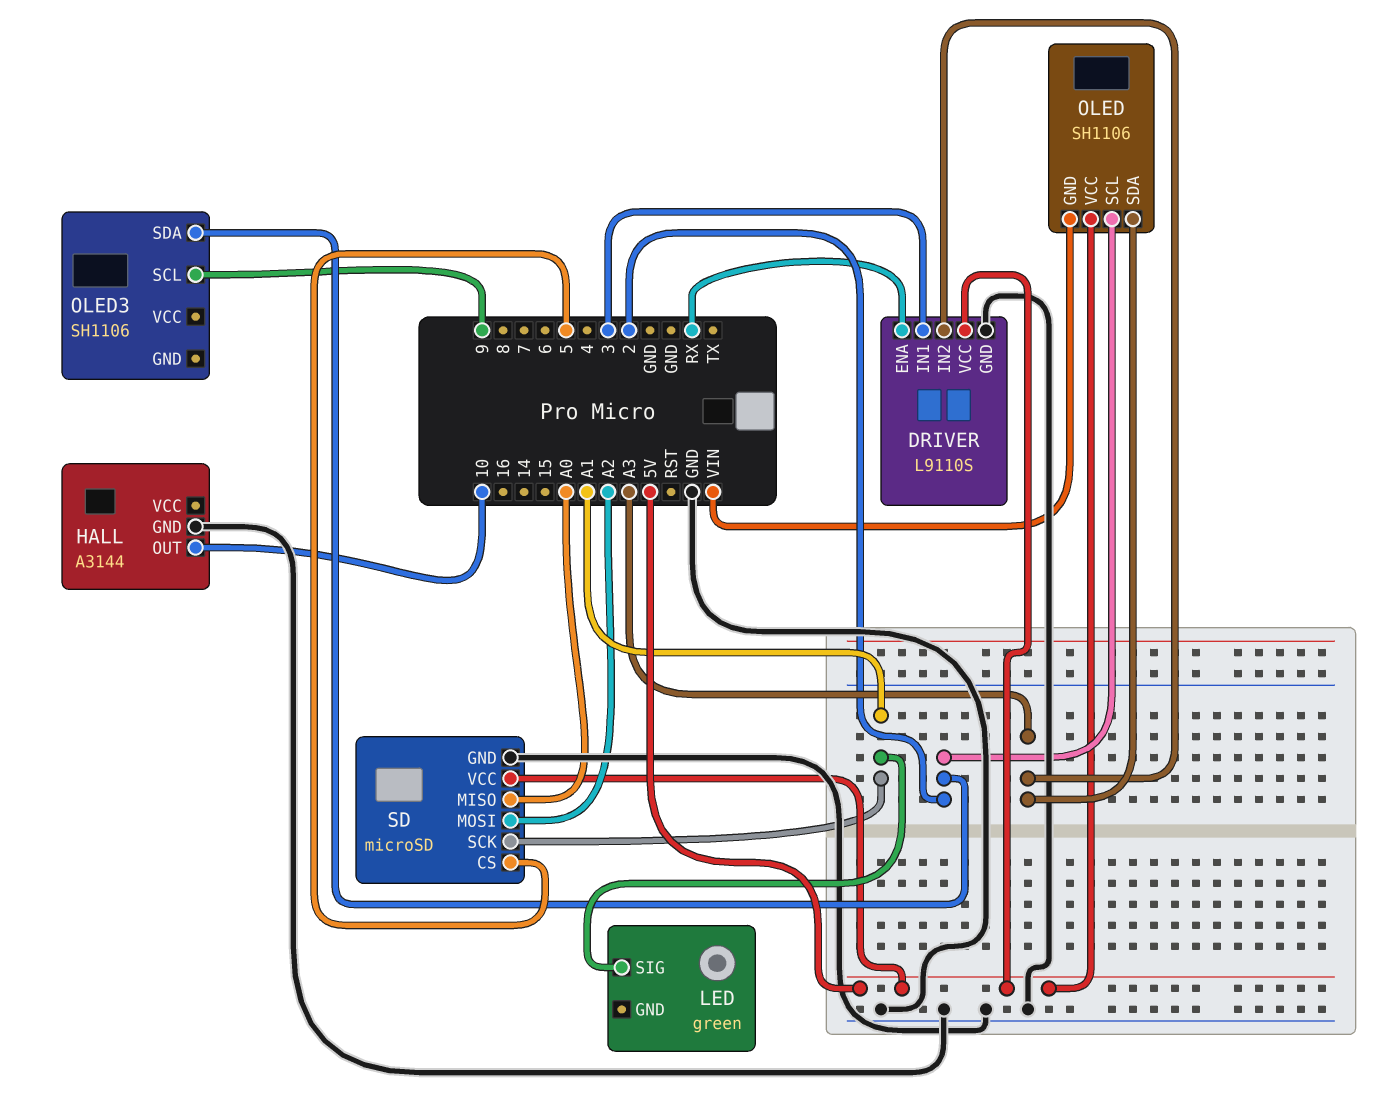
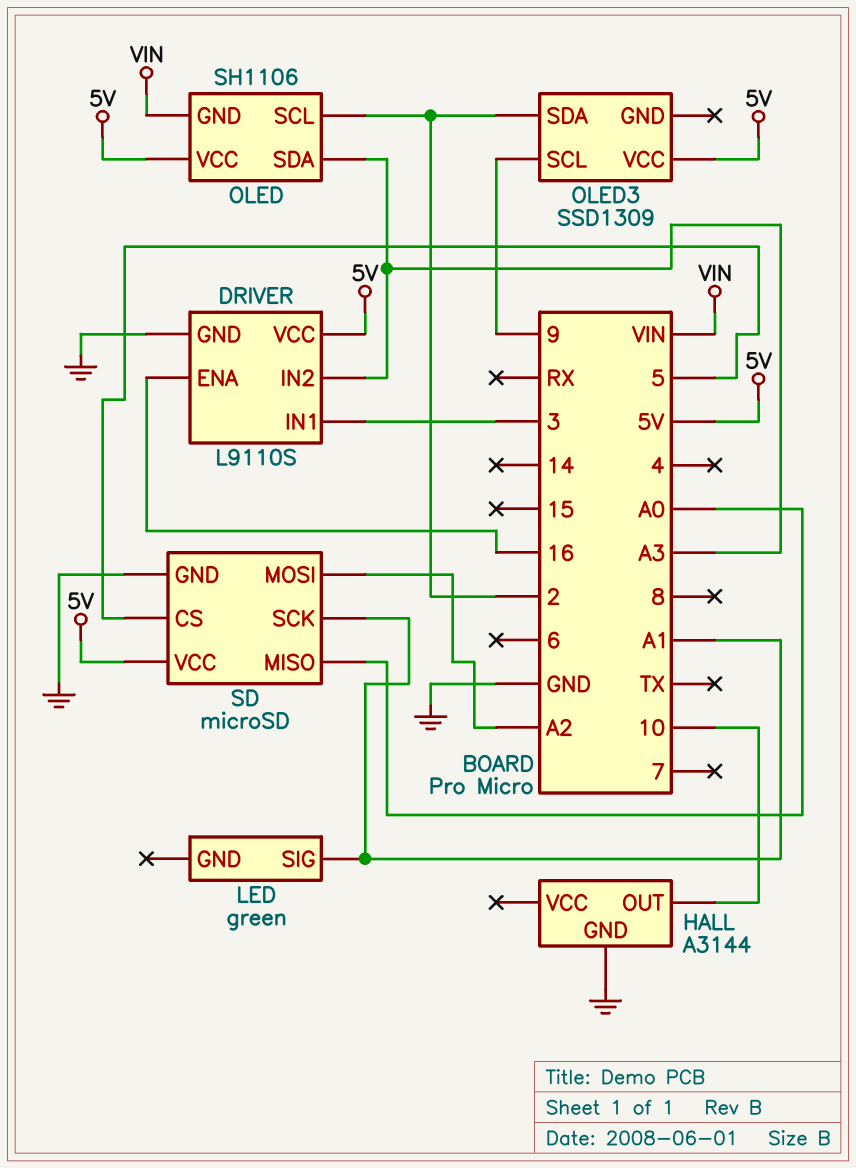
DRIVER pin ENA: RX -> 16
OLED3: SH1106 -> SSD1309
OLED3 pin VCC: none -> 5V

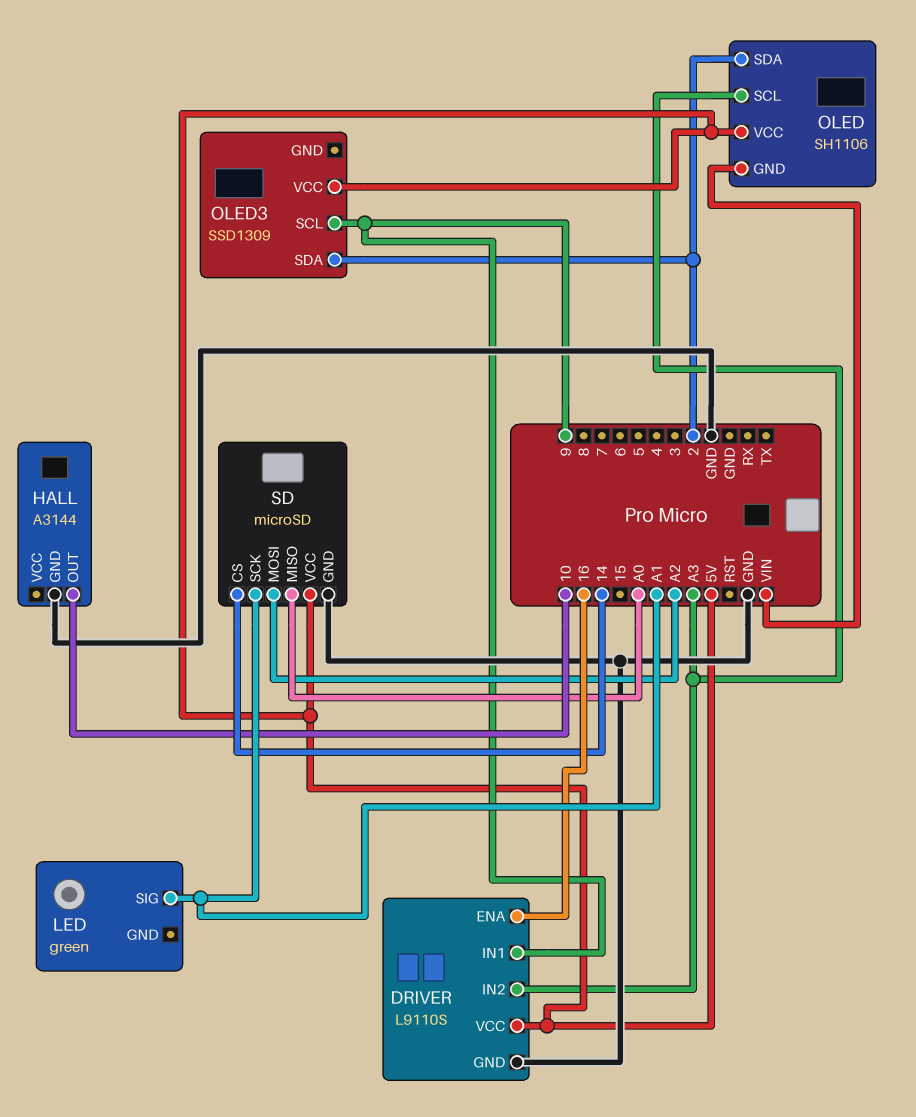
DRIVER pin IN1: 3 -> 9
OLED pin SCL: 2 -> A3
OLED pin SDA: A3 -> 2
SD pin CS: 5 -> 14

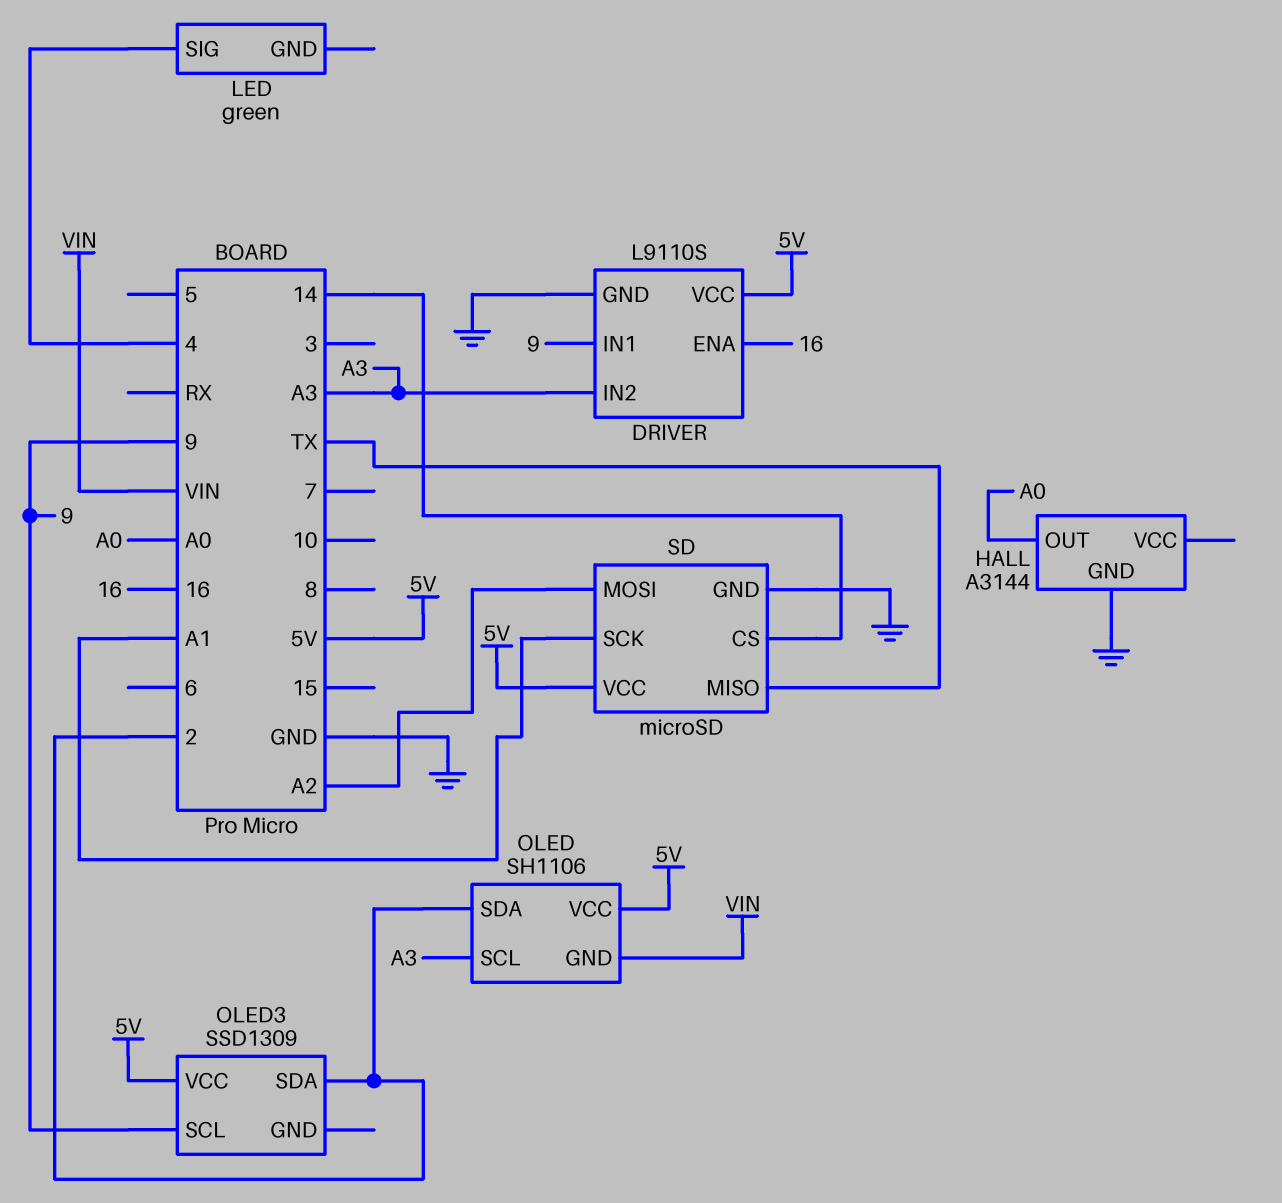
HALL pin OUT: 10 -> A0
LED pin SIG: A1 -> 4
SD pin MISO: A0 -> TX

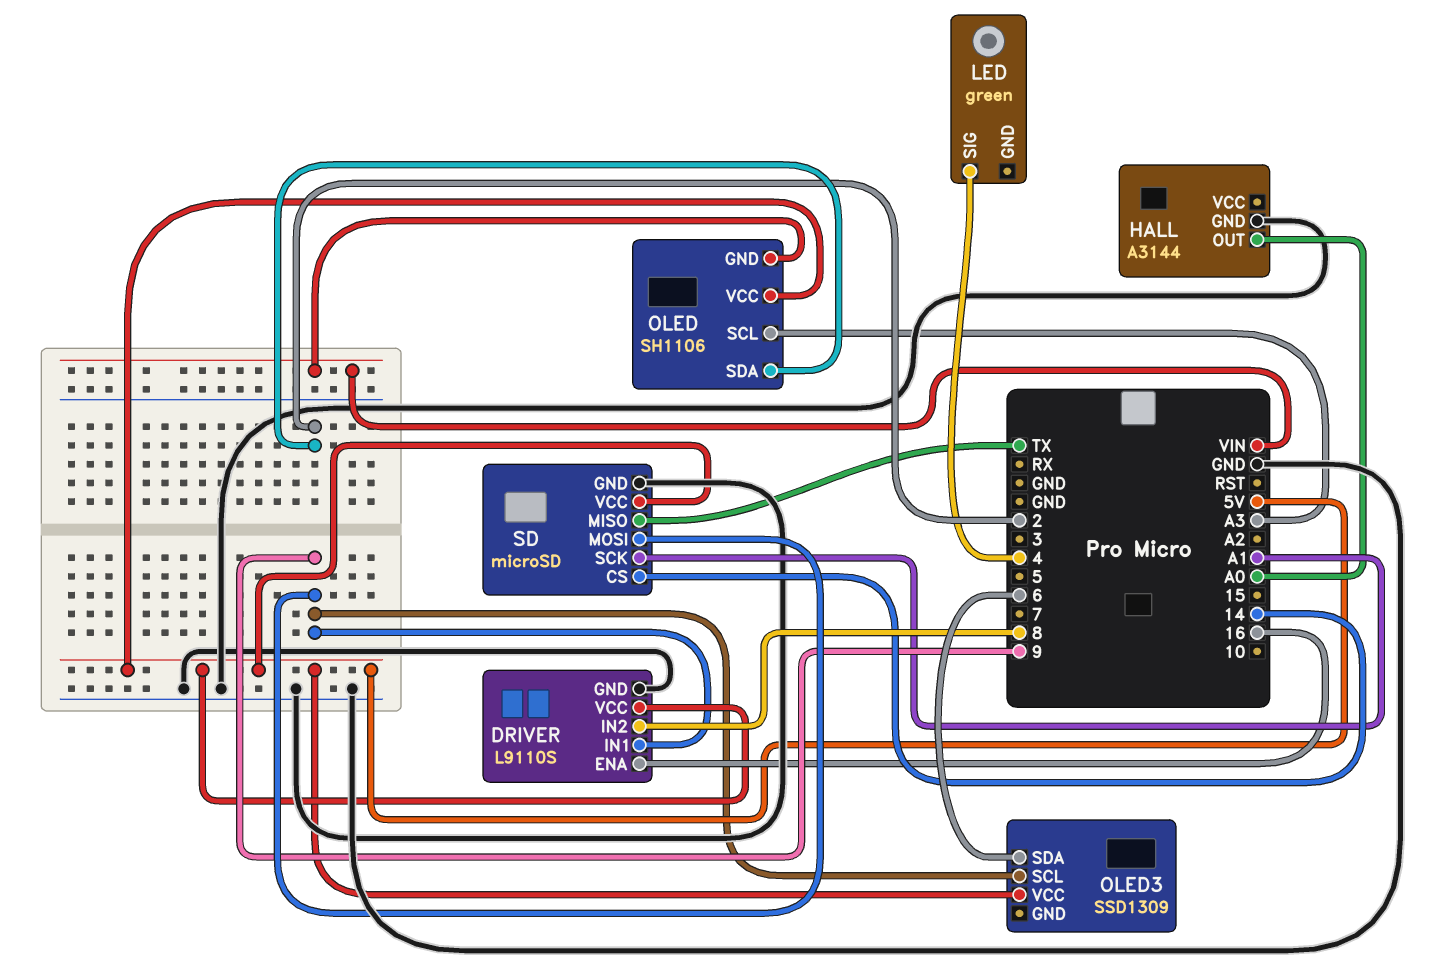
DRIVER pin IN2: A3 -> 8
OLED3 pin SDA: 2 -> 6
SD pin MOSI: A2 -> 9

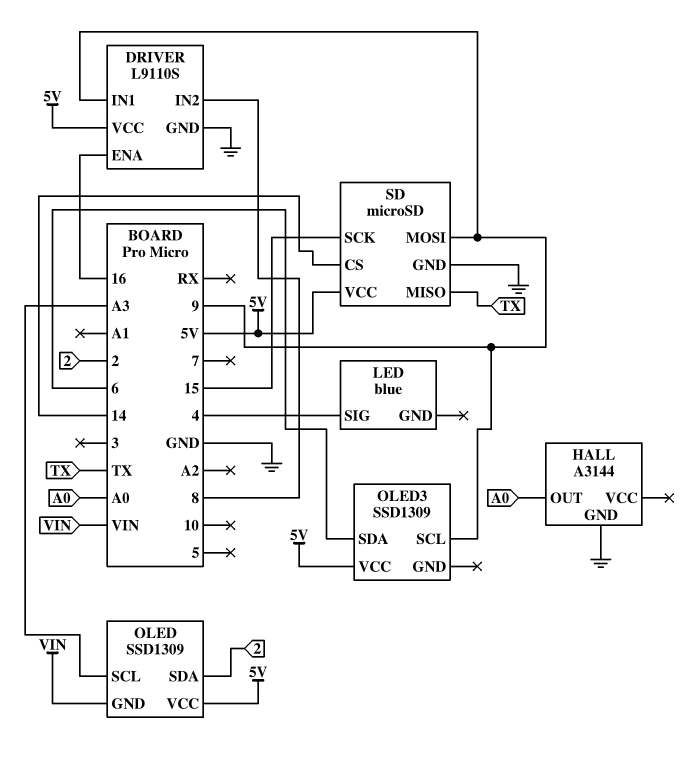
LED: green -> blue
OLED: SH1106 -> SSD1309
SD pin SCK: A1 -> 15

